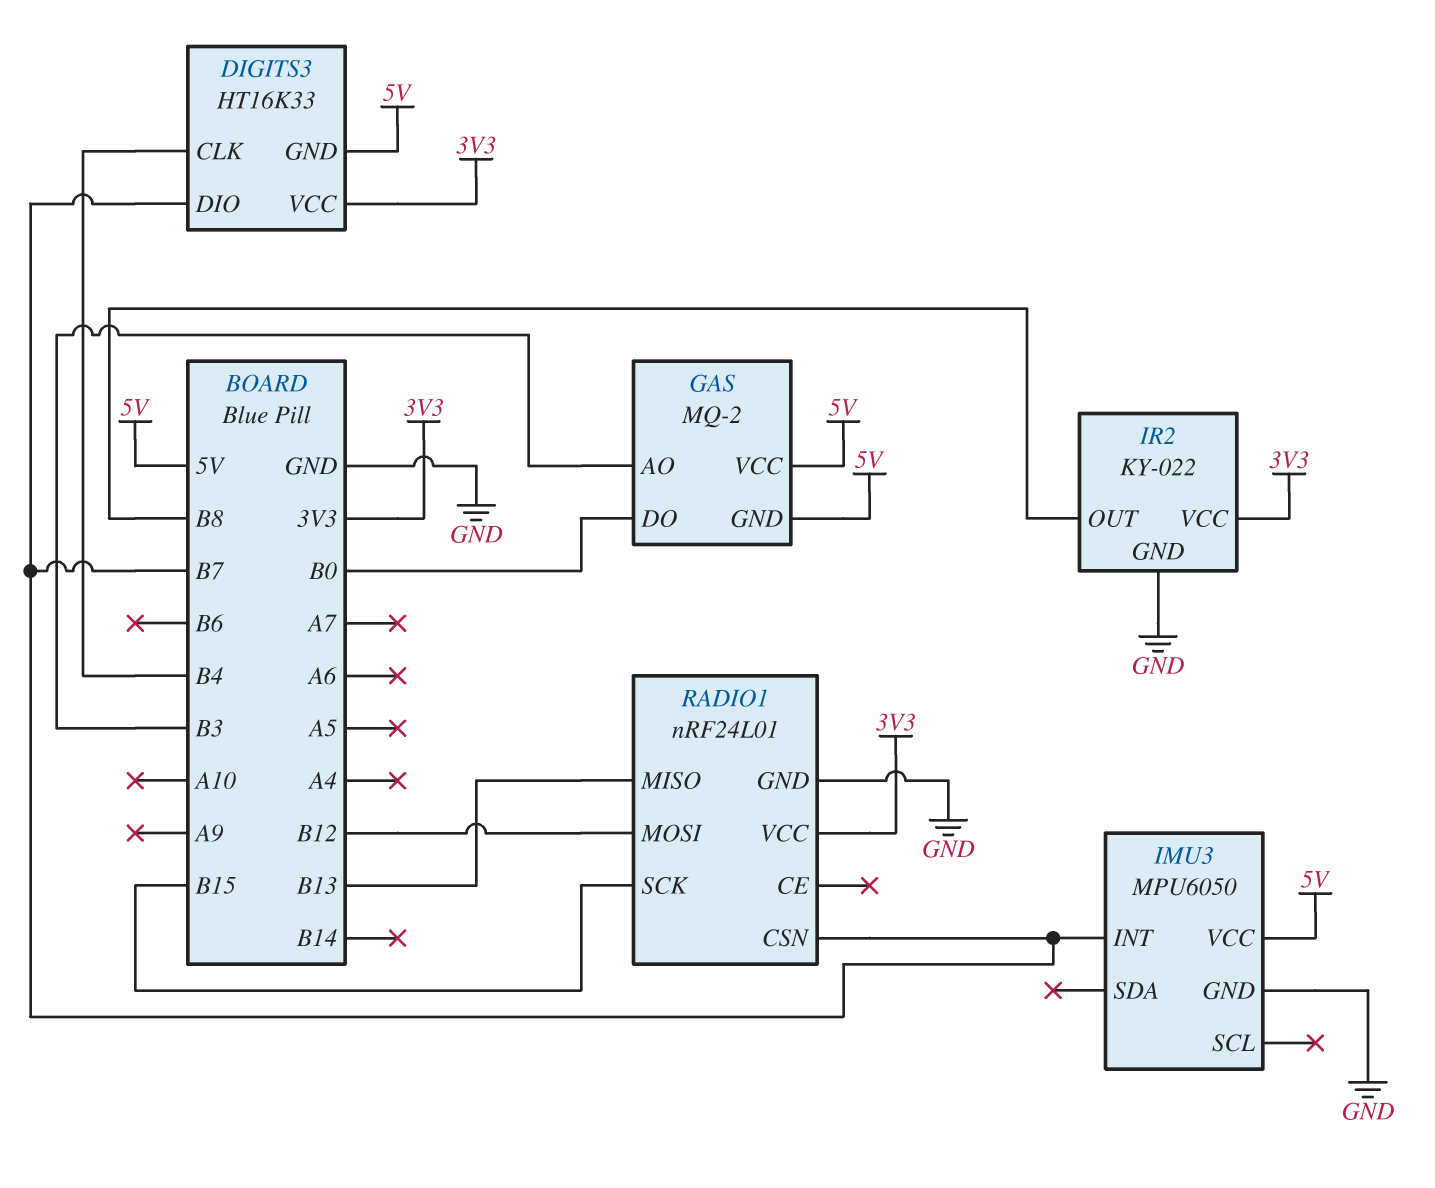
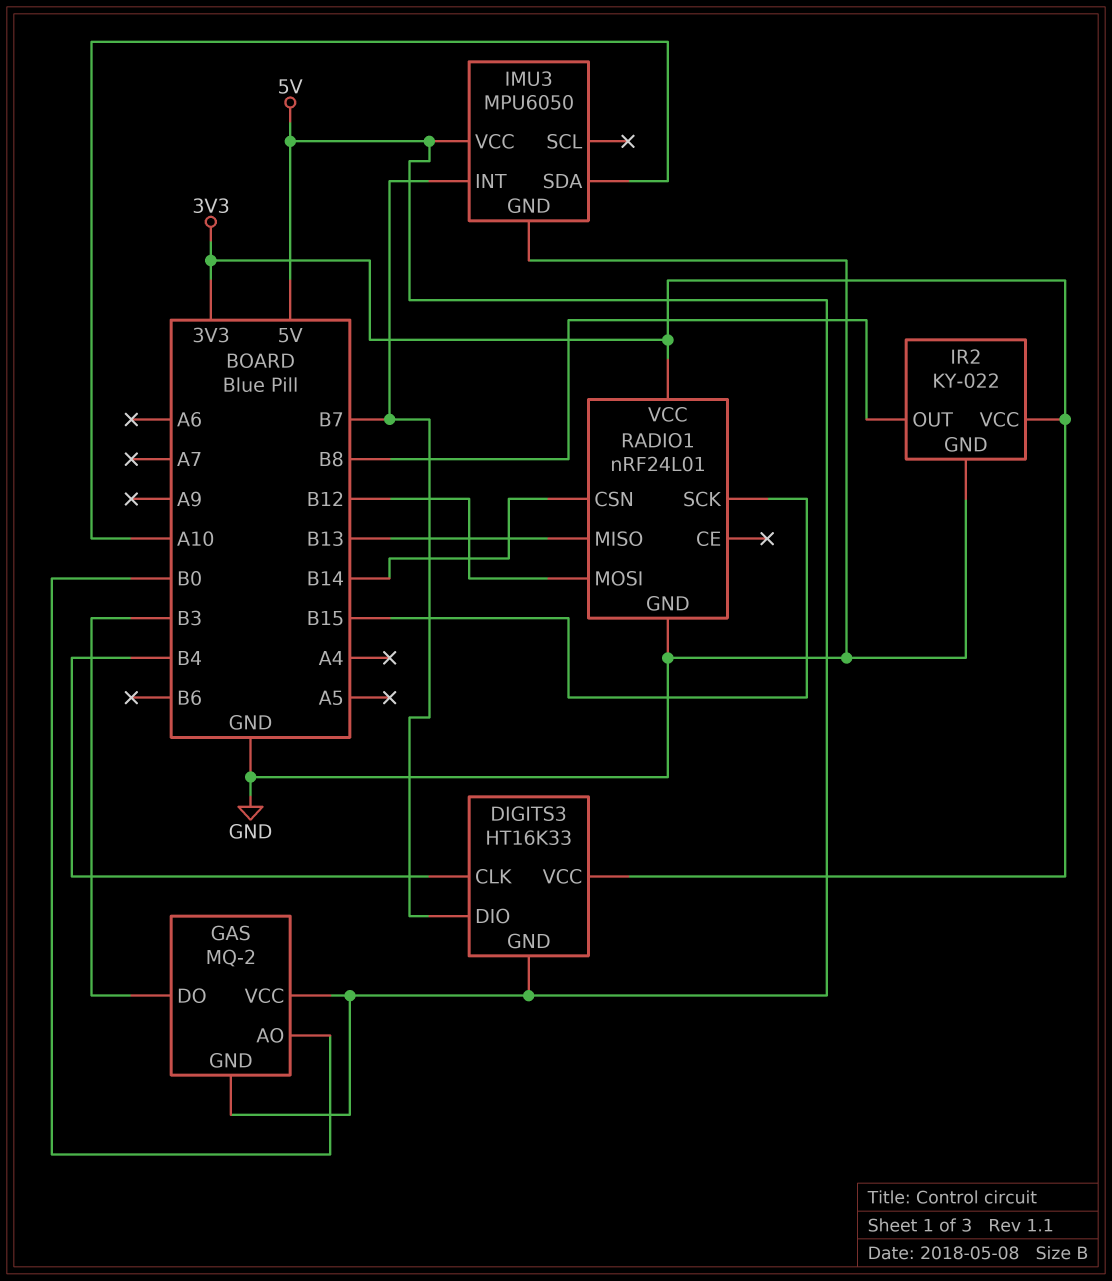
GAS pin AO: B3 -> B0
GAS pin DO: B0 -> B3
IMU3 pin SDA: none -> A10
RADIO1 pin CSN: B7 -> B14

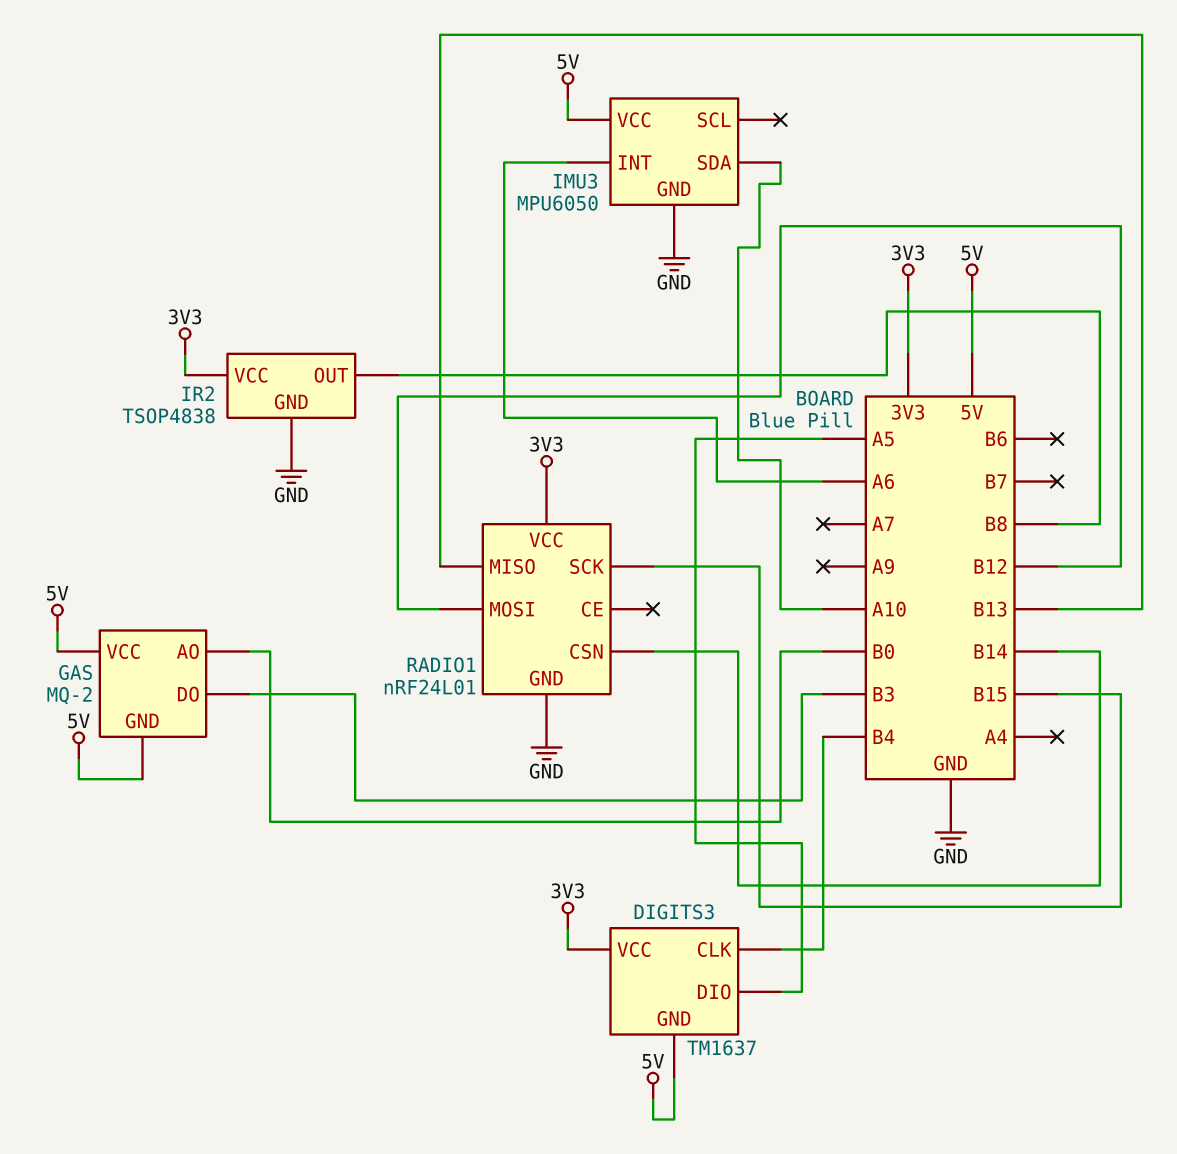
DIGITS3: HT16K33 -> TM1637
DIGITS3 pin DIO: B7 -> A5
IMU3 pin INT: B7 -> A6
IR2: KY-022 -> TSOP4838

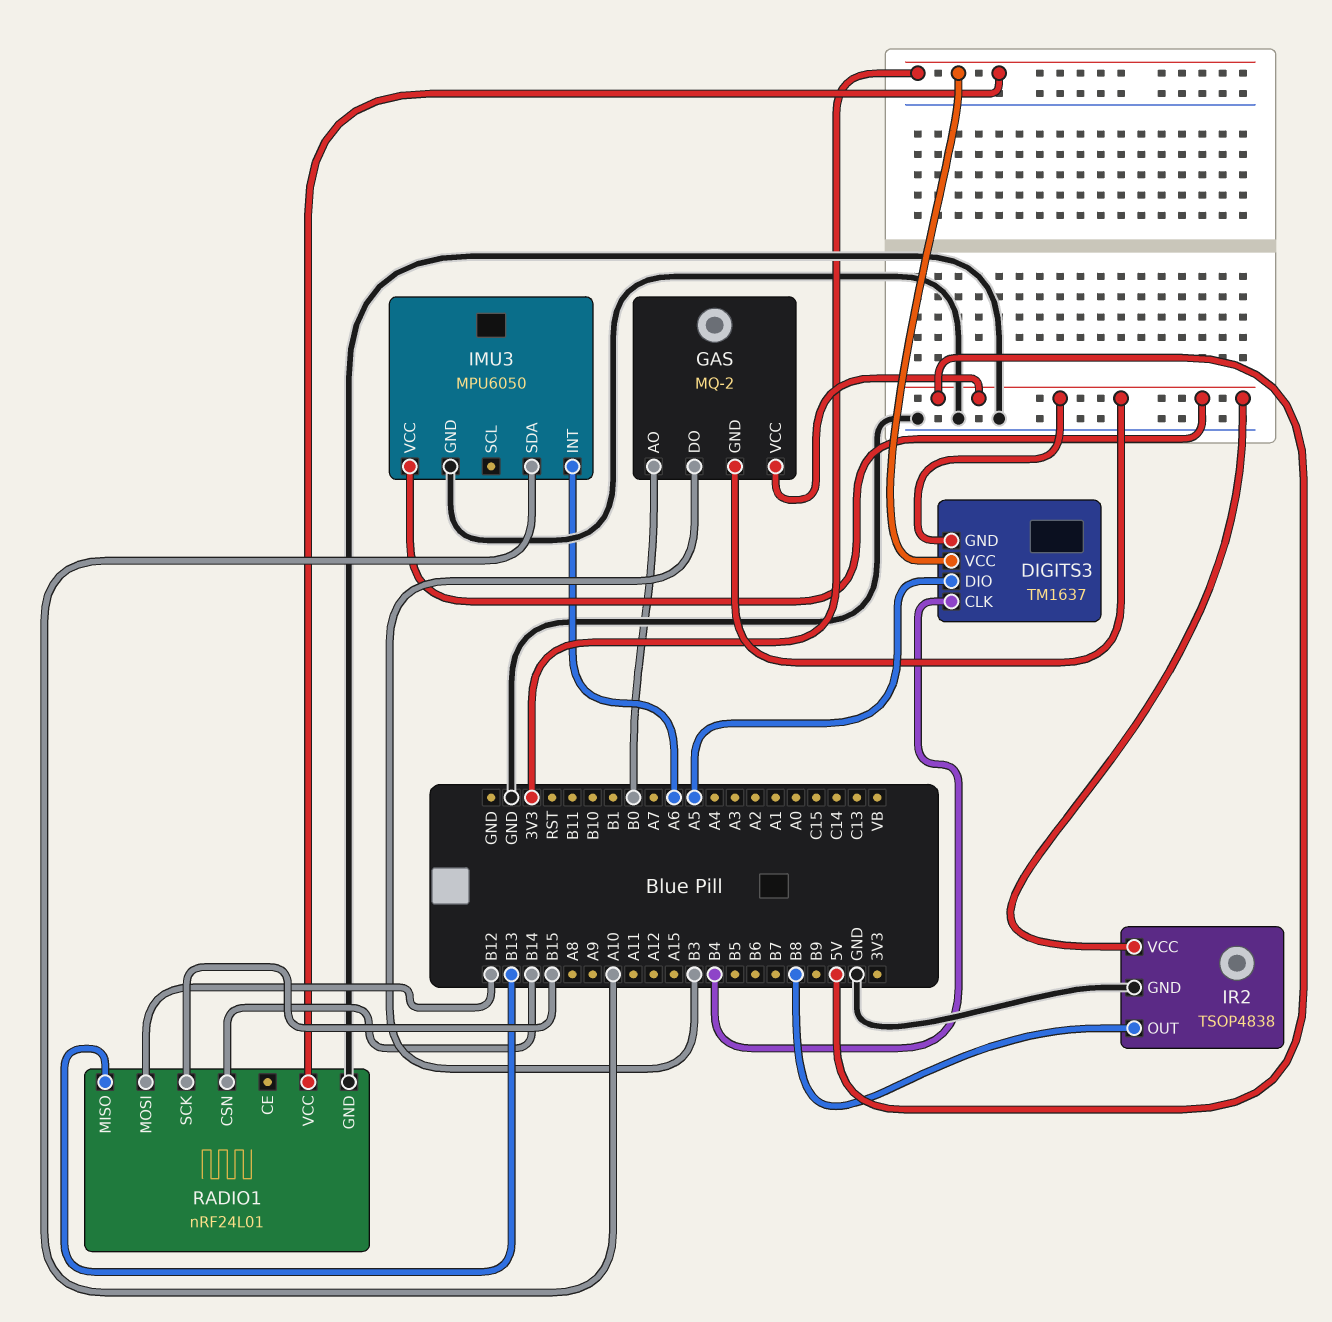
IR2 pin VCC: 3V3 -> 5V

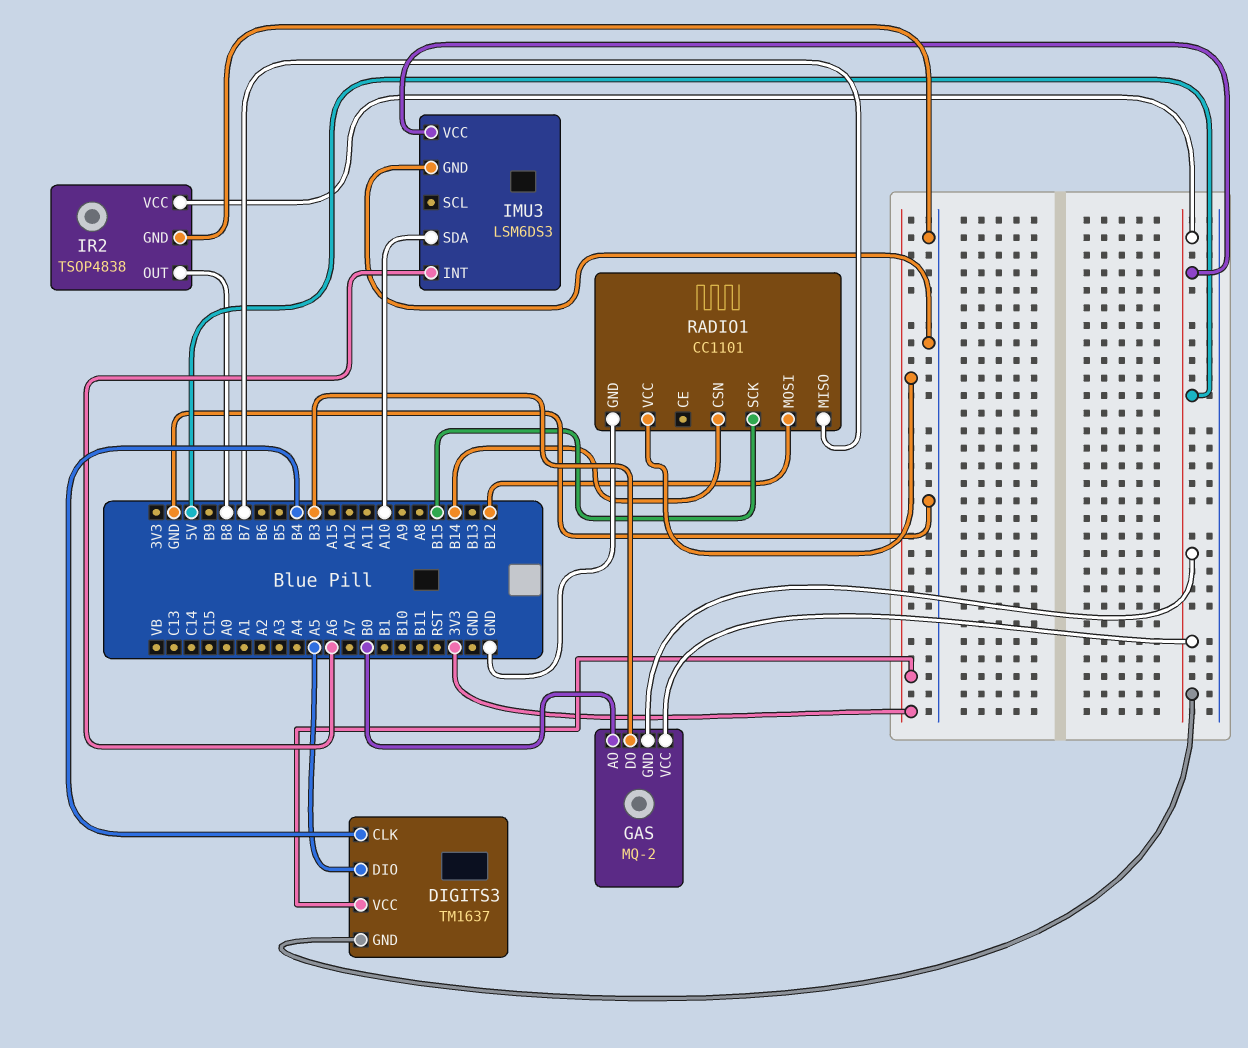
IMU3: MPU6050 -> LSM6DS3
RADIO1: nRF24L01 -> CC1101
RADIO1 pin MISO: B13 -> B7

